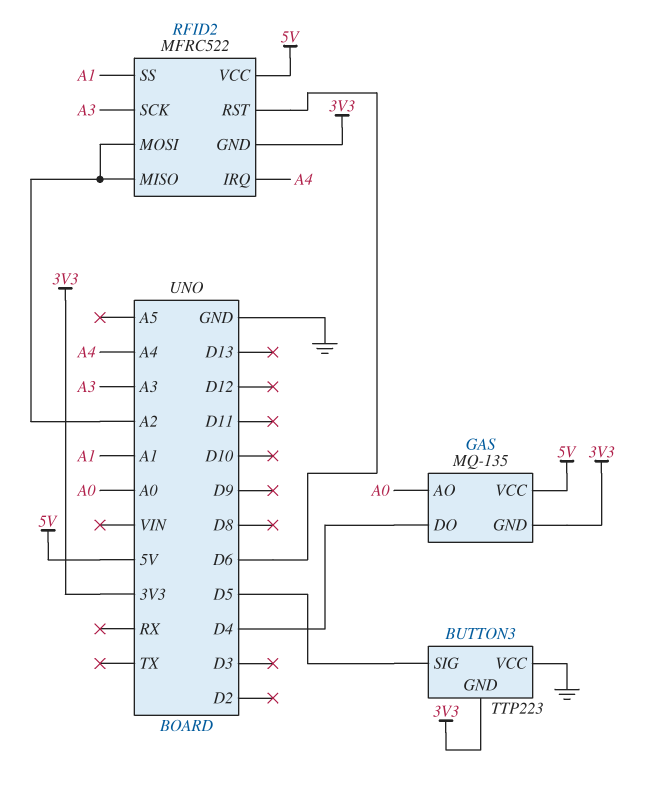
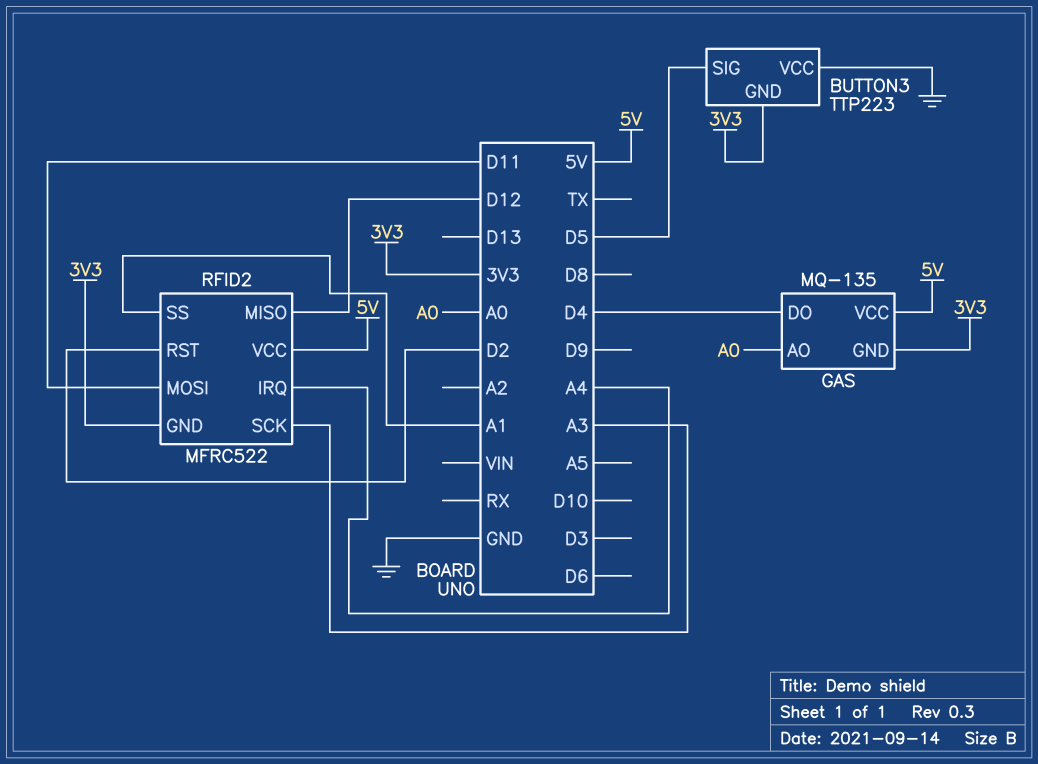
RFID2 pin MISO: A2 -> D12
RFID2 pin MOSI: A2 -> D11
RFID2 pin RST: D6 -> D2

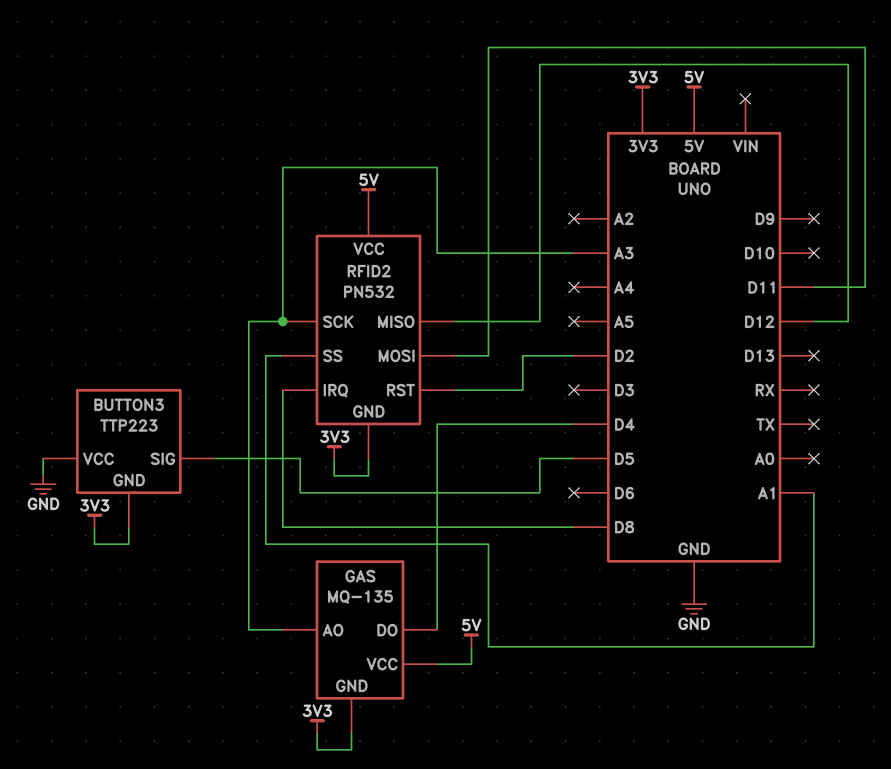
GAS pin AO: A0 -> A3
RFID2: MFRC522 -> PN532
RFID2 pin IRQ: A4 -> D8

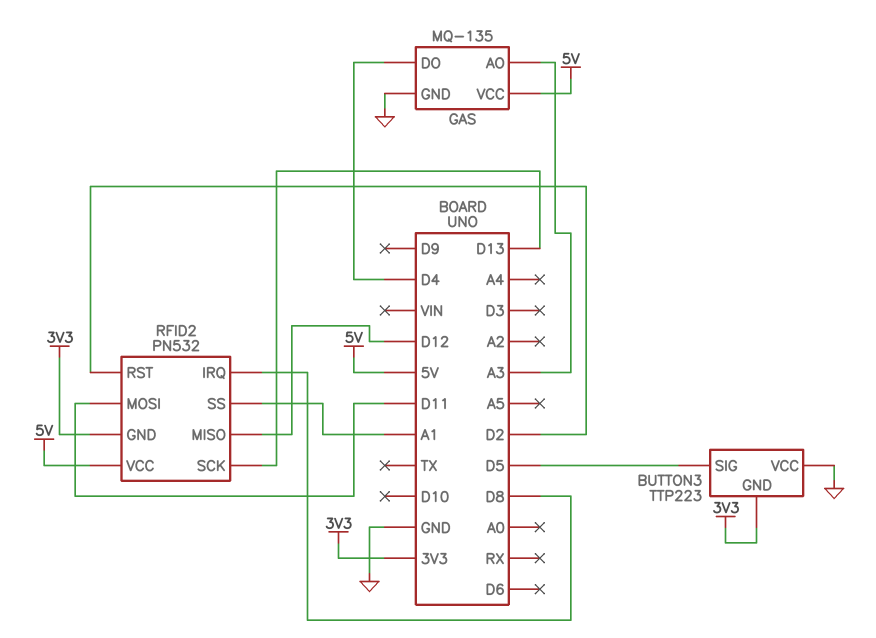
GAS pin GND: 3V3 -> GND
RFID2 pin SCK: A3 -> D13

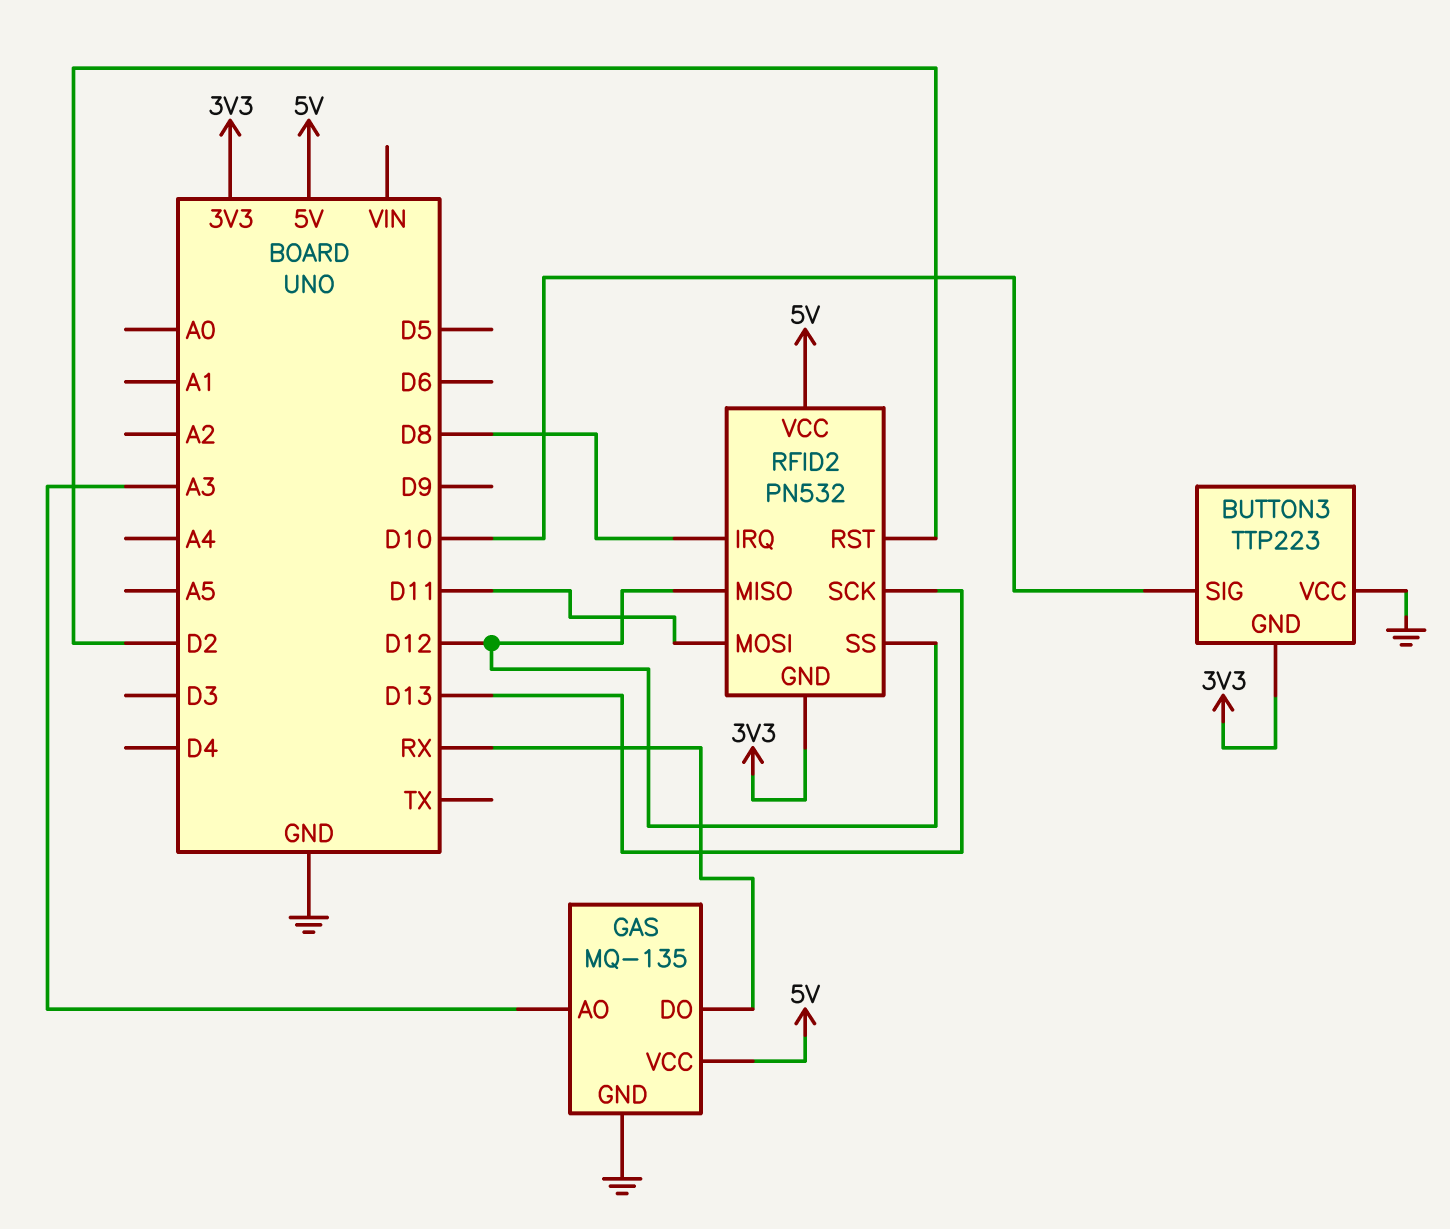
BUTTON3 pin SIG: D5 -> D10
GAS pin DO: D4 -> RX
RFID2 pin SS: A1 -> D12

